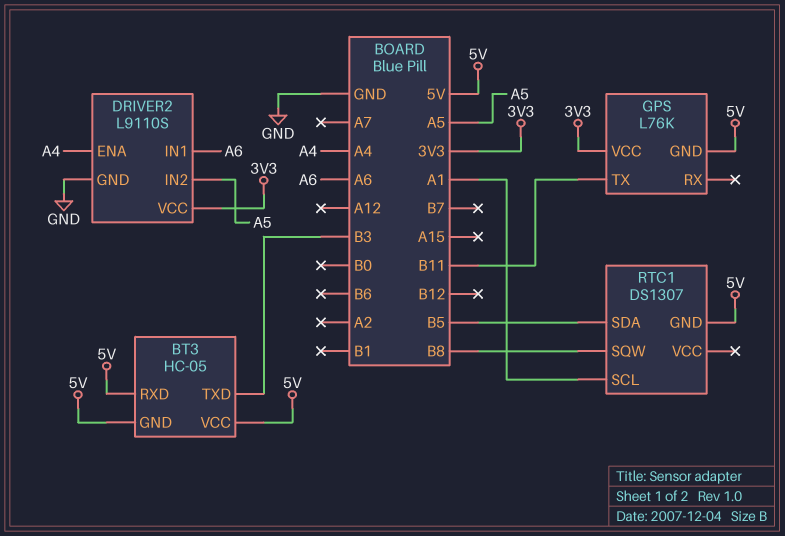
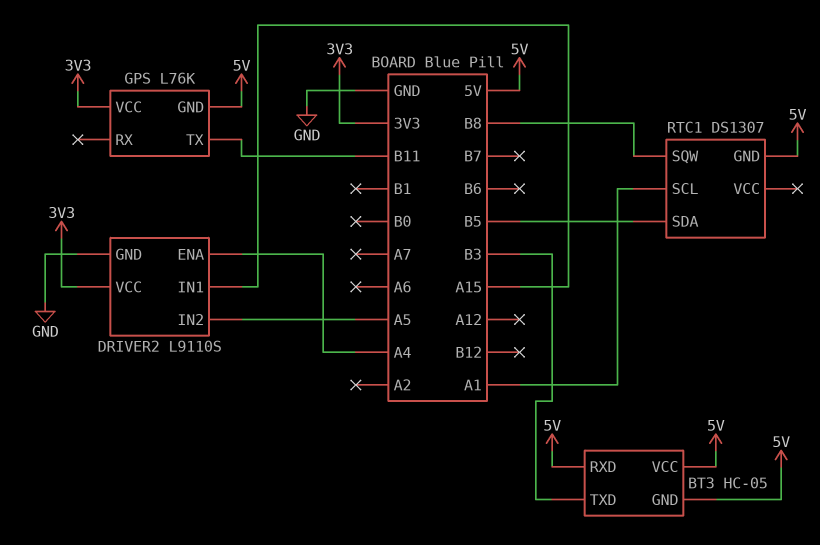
DRIVER2 pin IN1: A6 -> A15

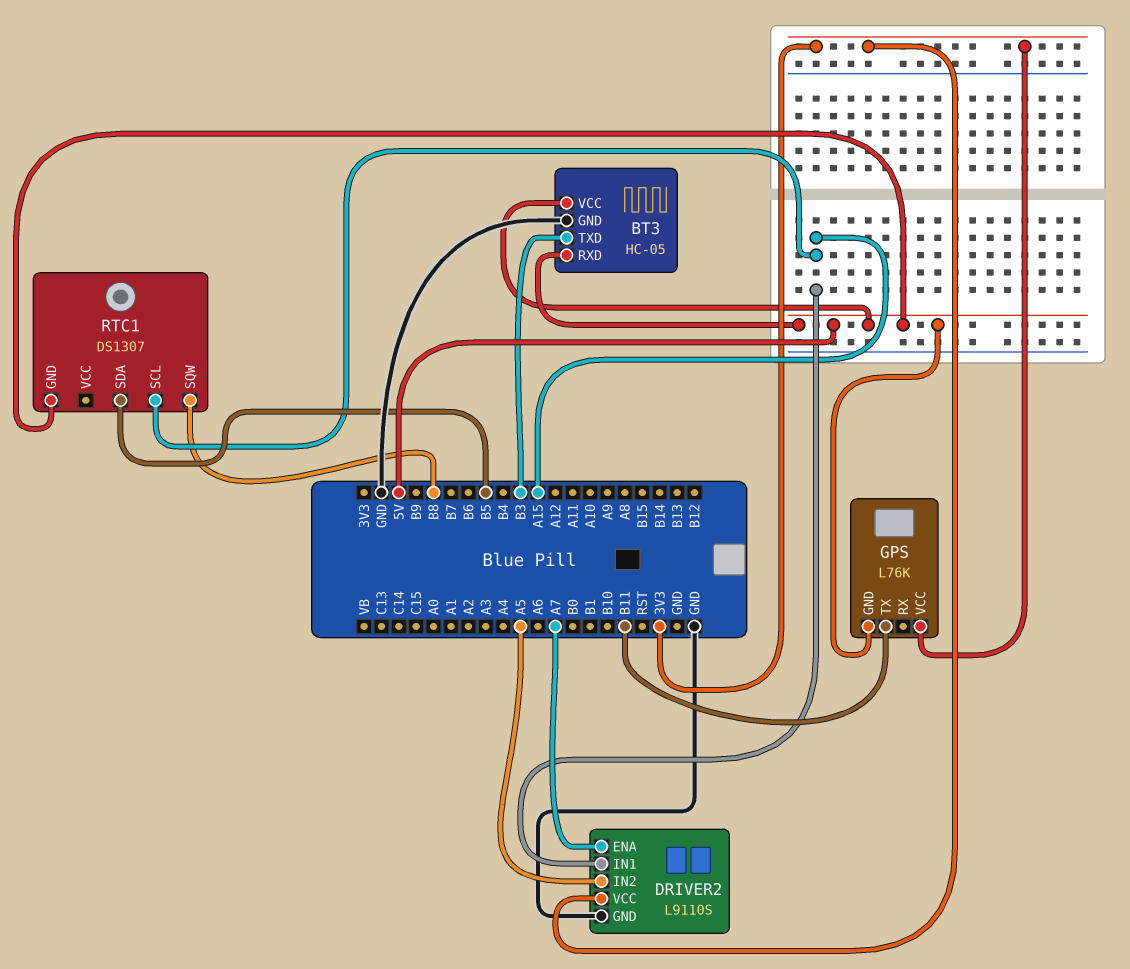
BT3 pin GND: 5V -> GND
DRIVER2 pin ENA: A4 -> A7
RTC1 pin SCL: A1 -> A15

